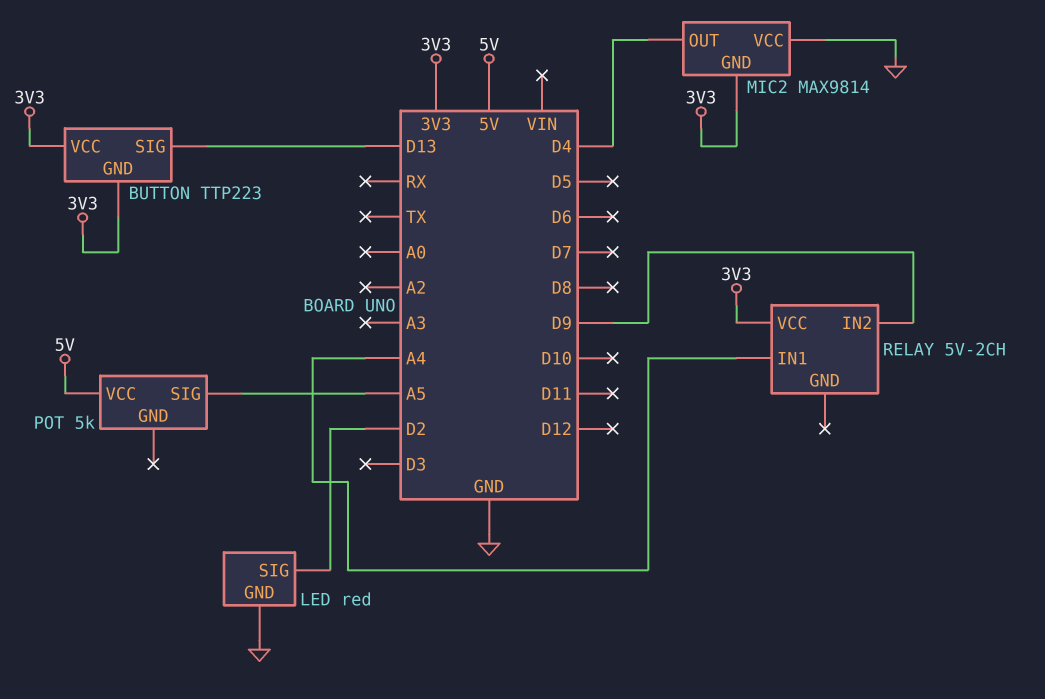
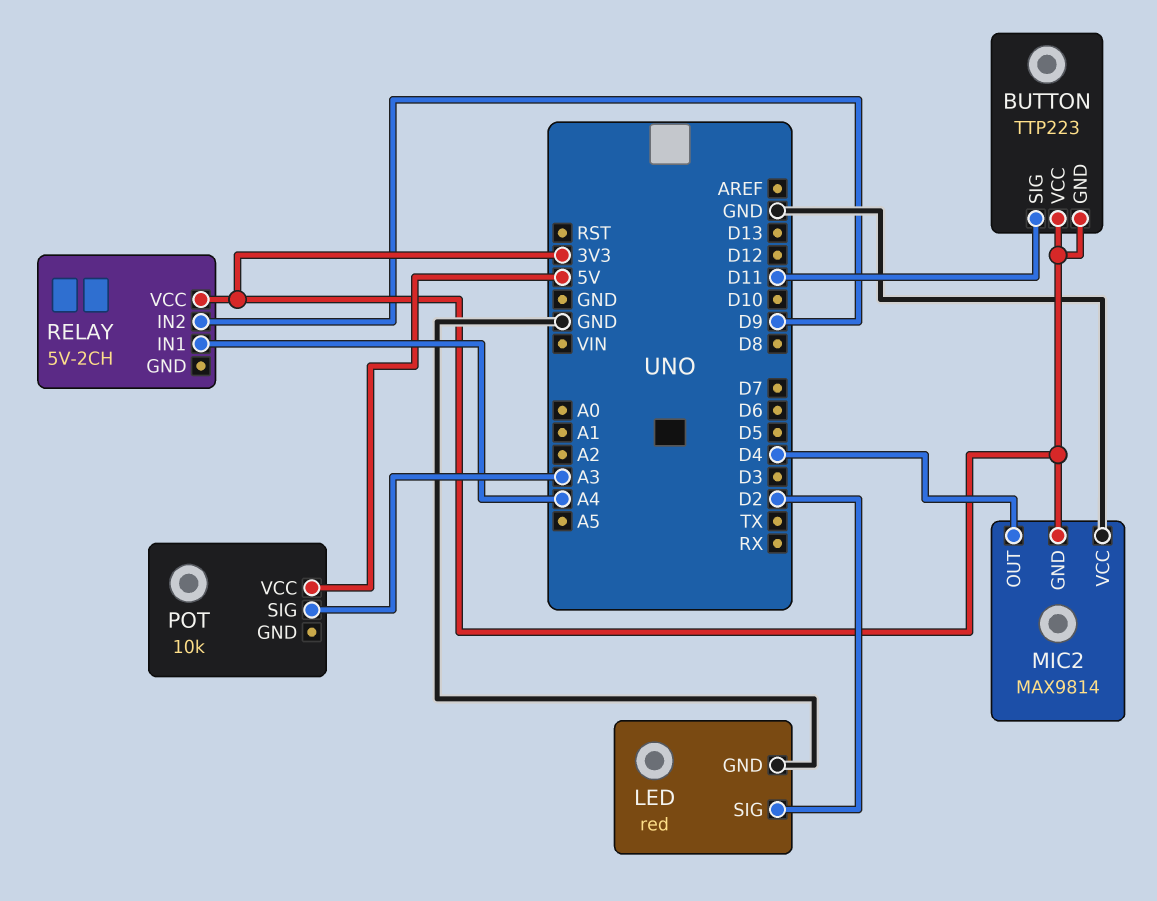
BUTTON pin SIG: D13 -> D11
POT: 5k -> 10k
POT pin SIG: A5 -> A3

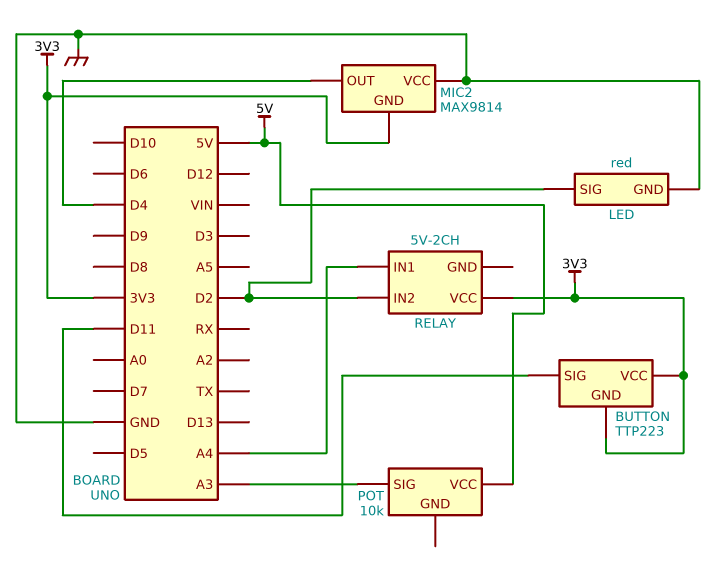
RELAY pin IN2: D9 -> D2

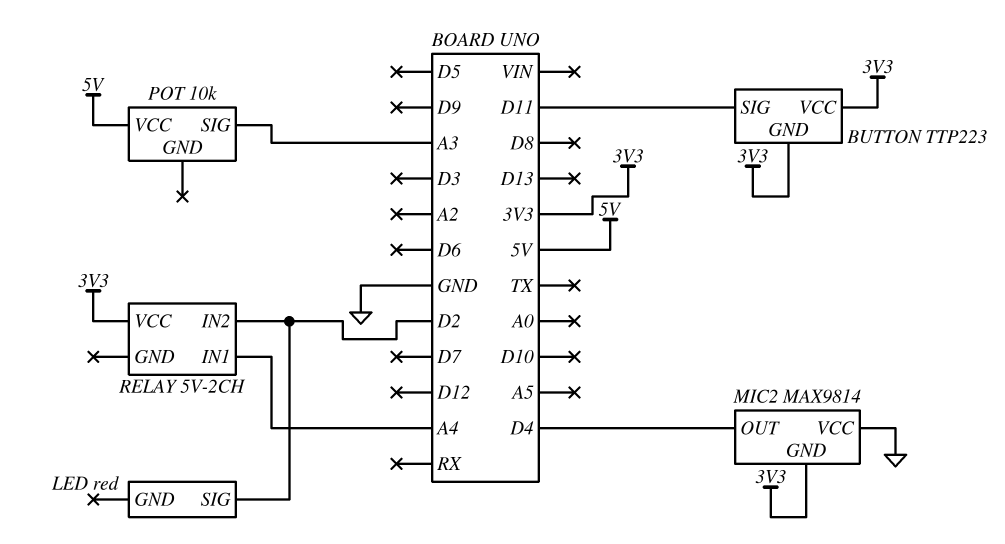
LED pin GND: GND -> none

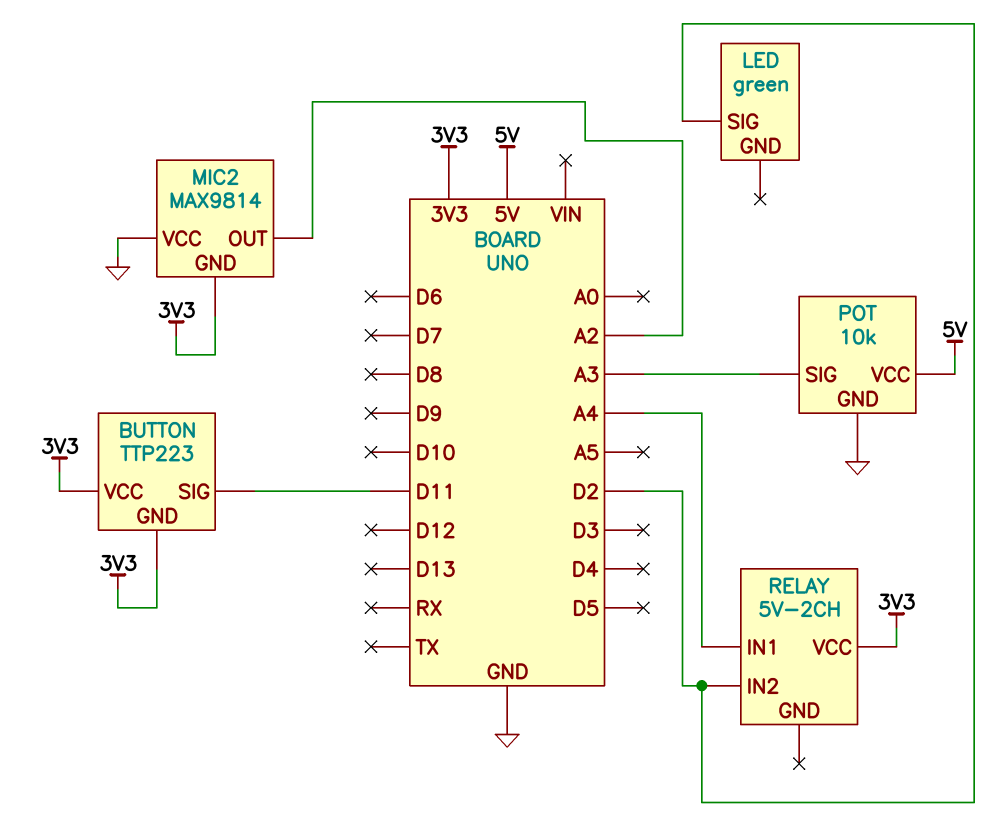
LED: red -> green
MIC2 pin OUT: D4 -> A2
POT pin GND: none -> GND

